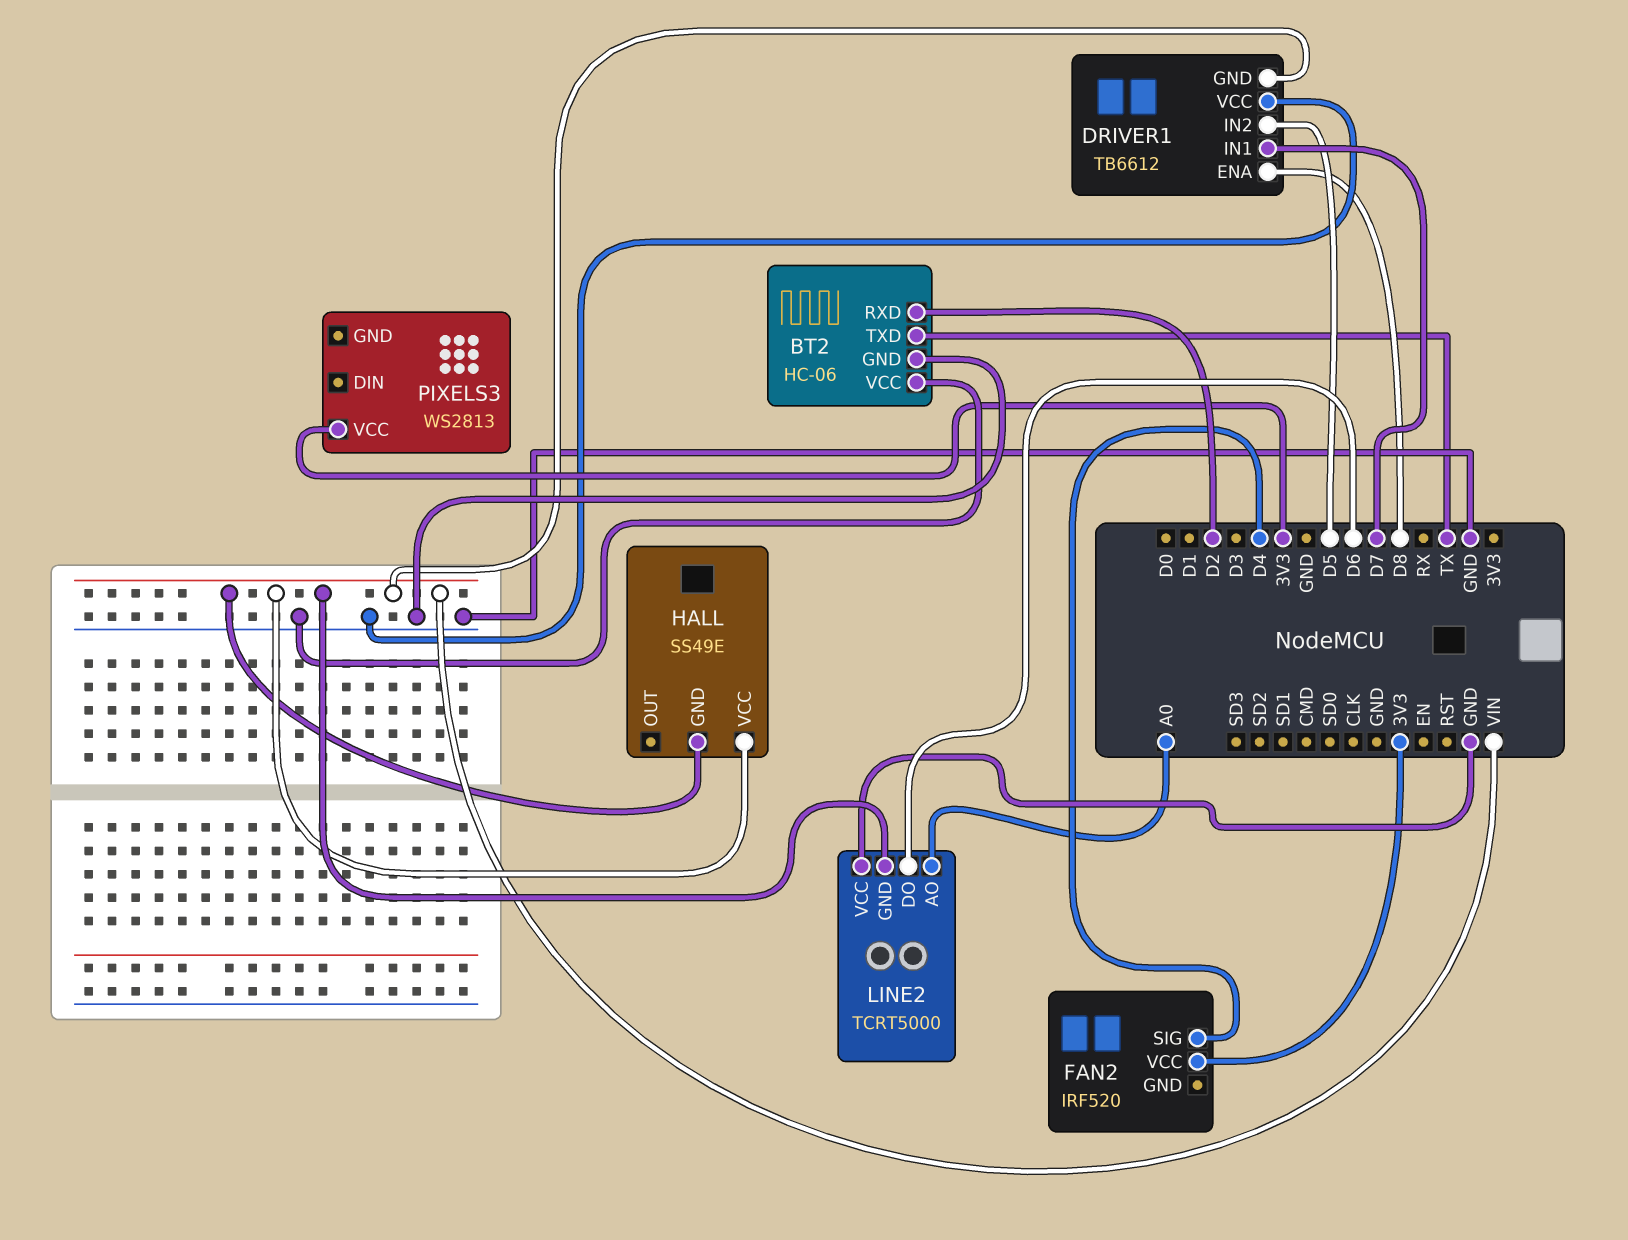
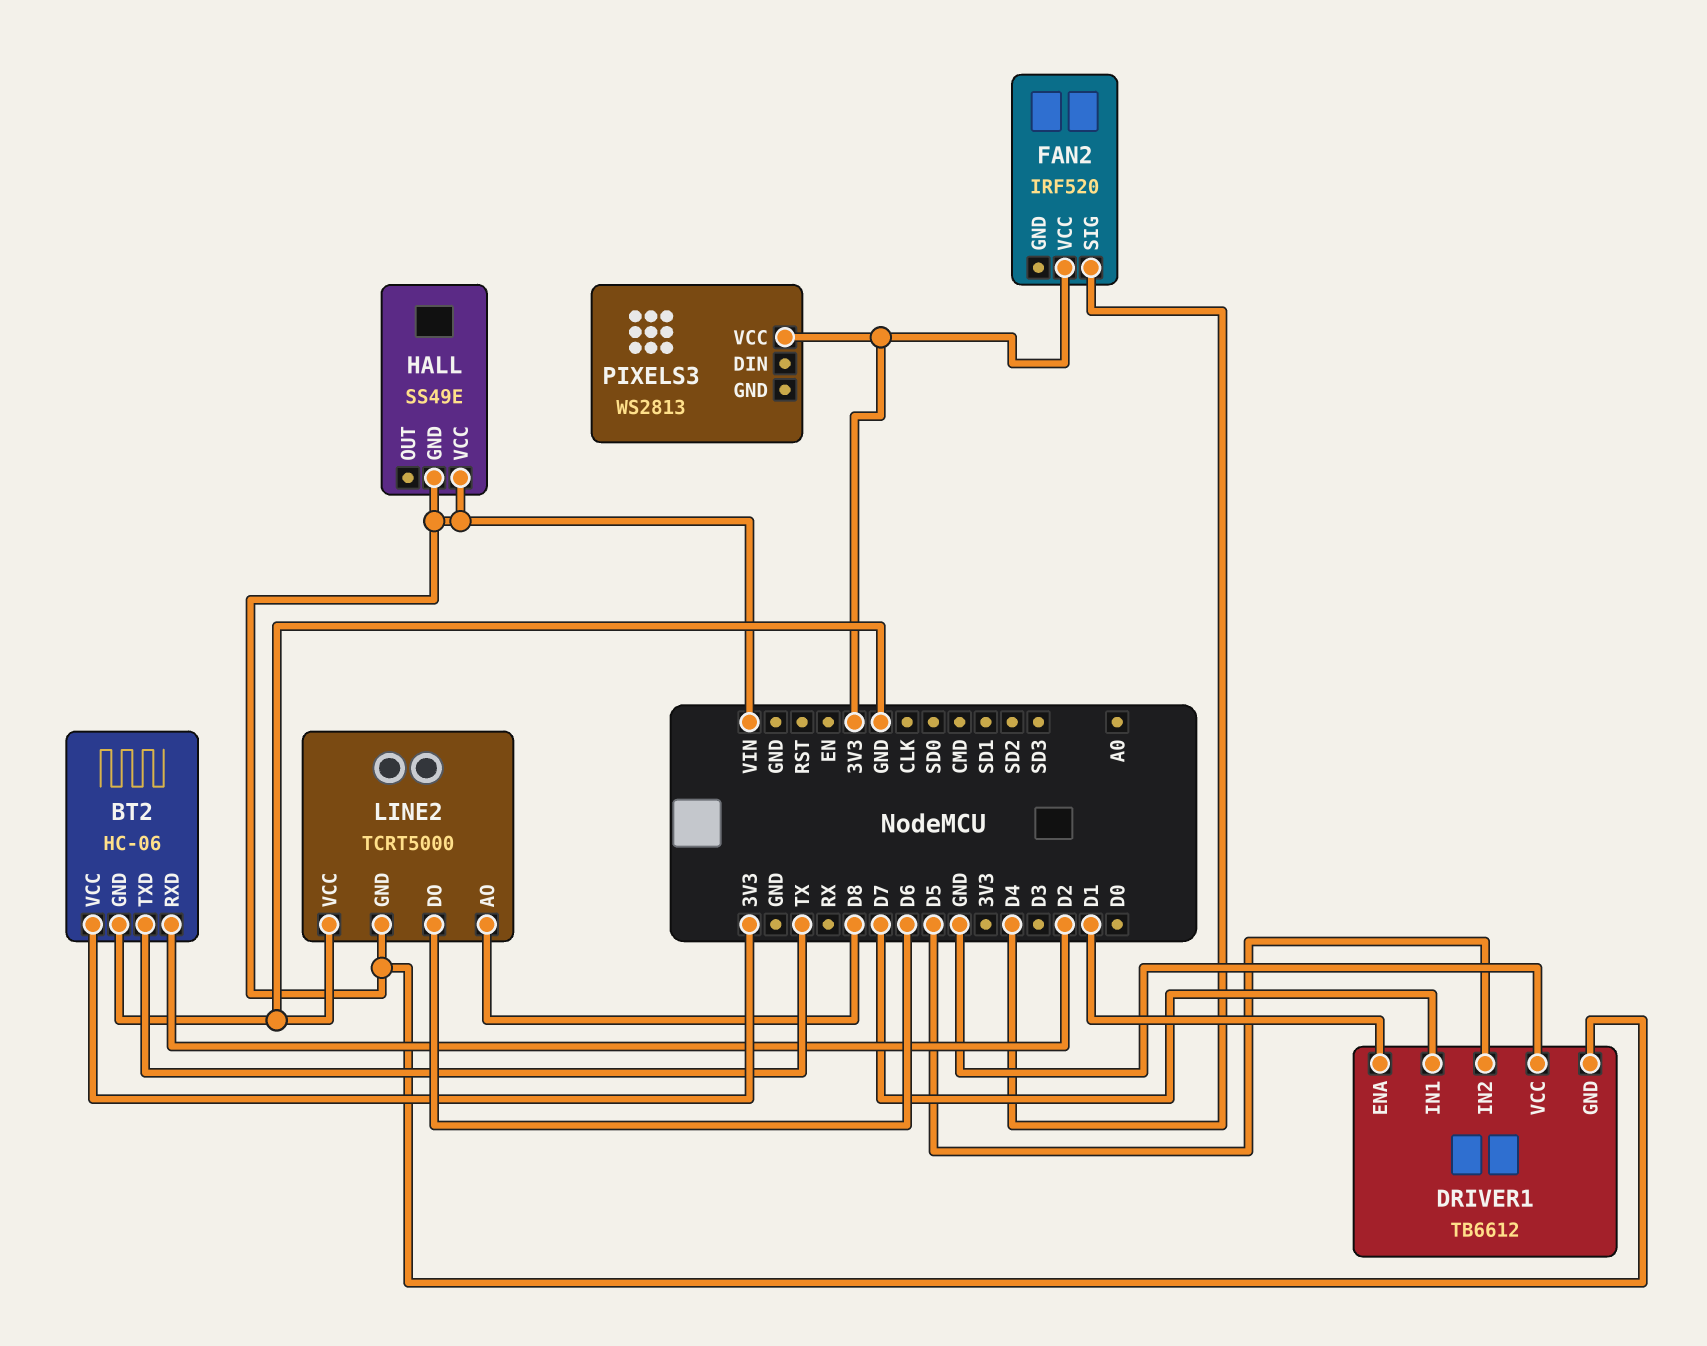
BT2 pin VCC: GND -> 3V3
DRIVER1 pin ENA: D8 -> D1
LINE2 pin AO: A0 -> D8

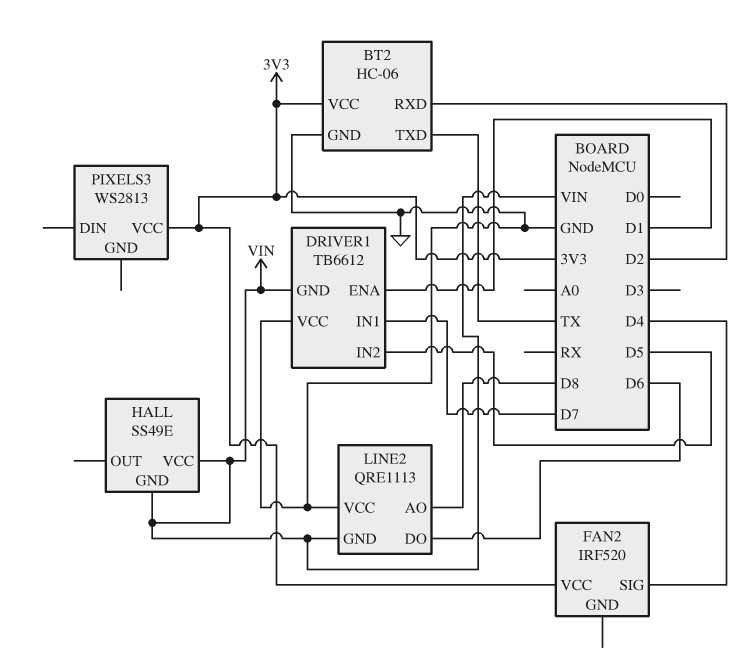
LINE2: TCRT5000 -> QRE1113

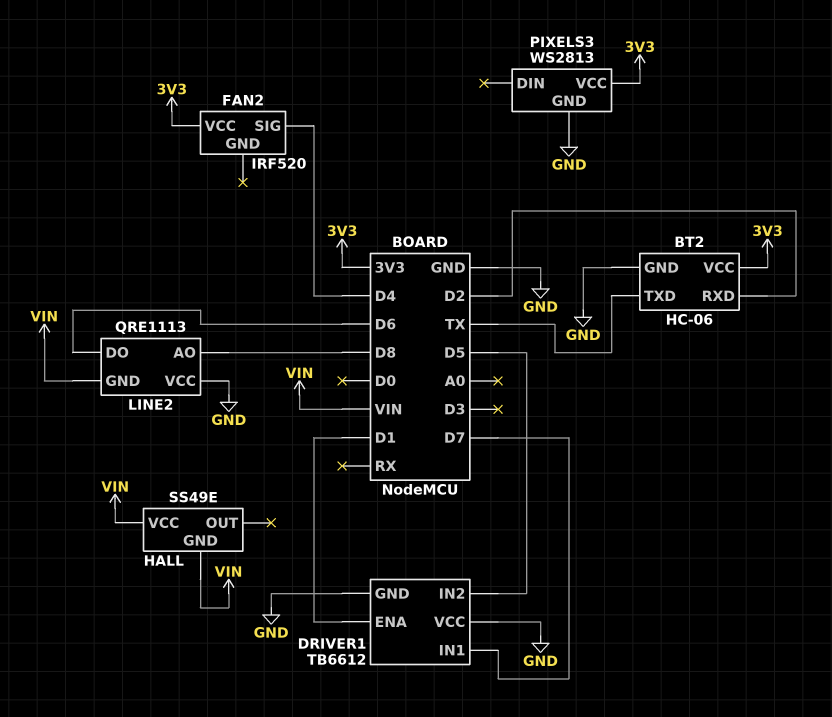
DRIVER1 pin GND: VIN -> GND
PIXELS3 pin GND: none -> GND

